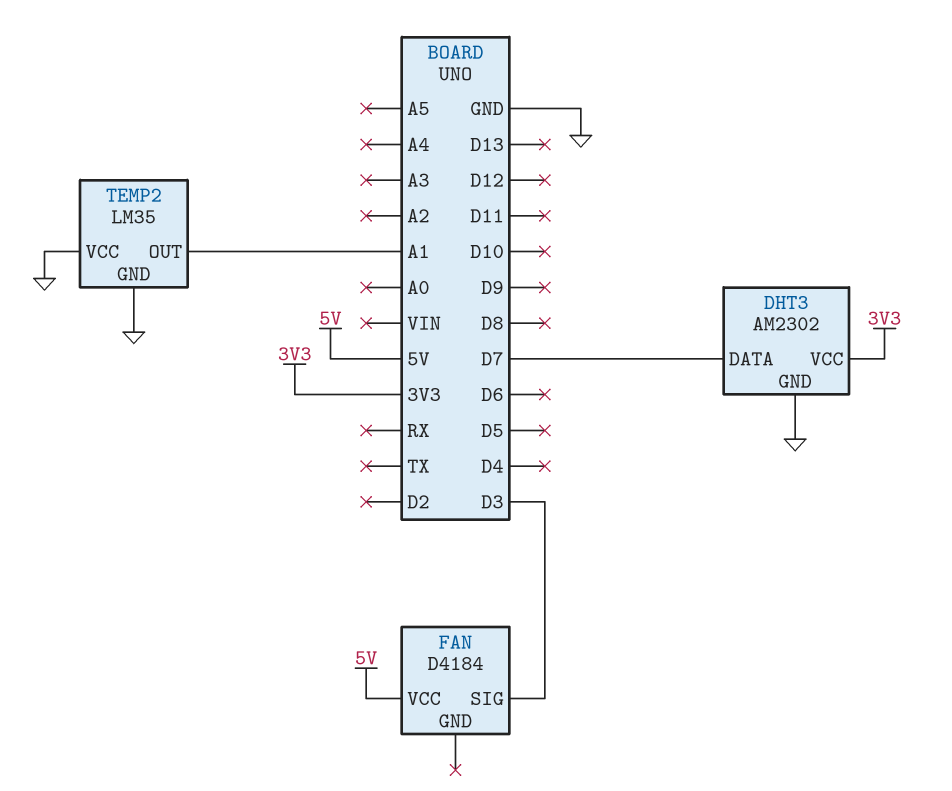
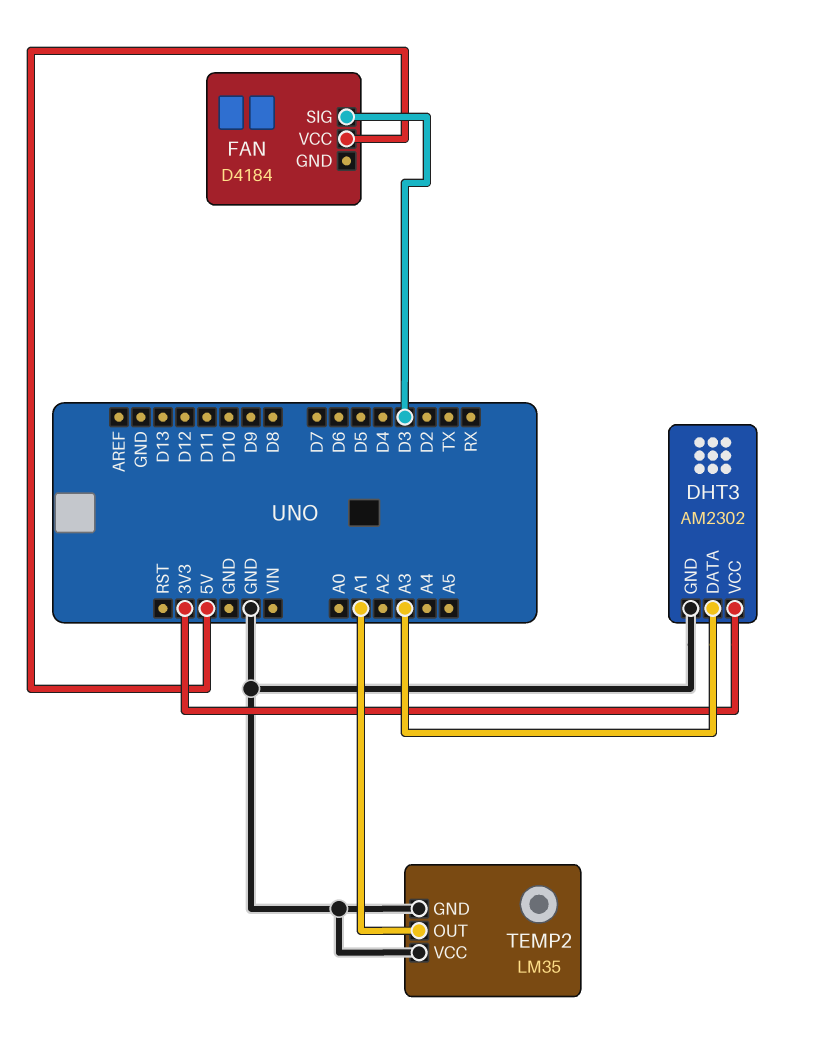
DHT3 pin DATA: D7 -> A3

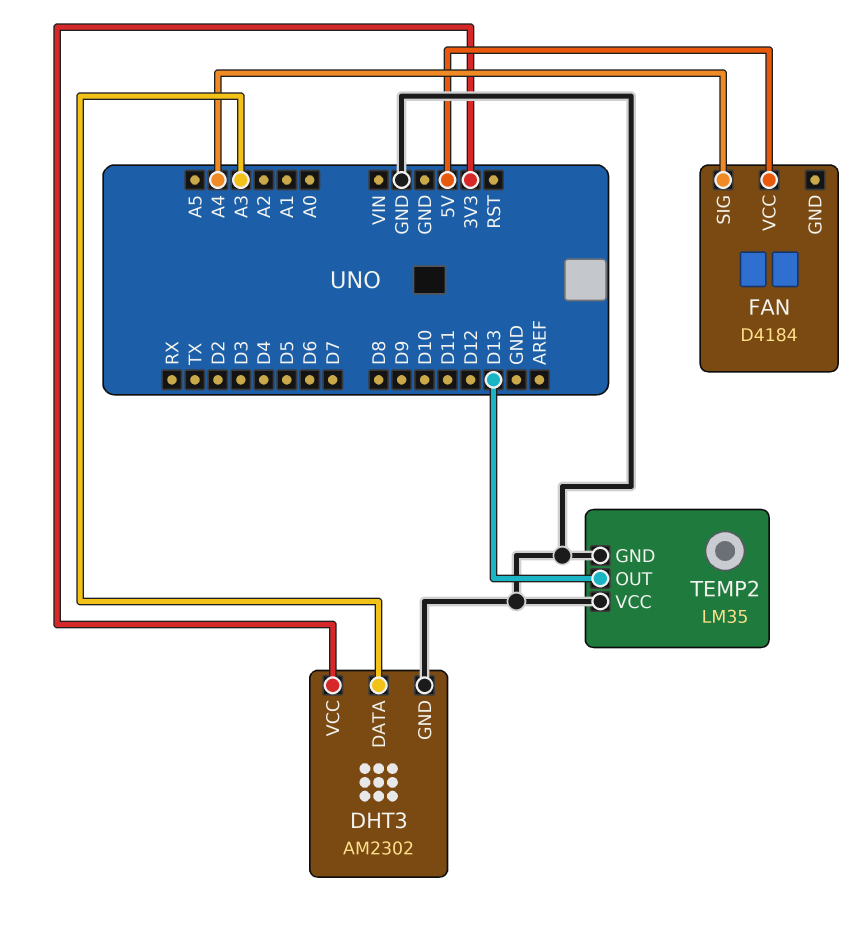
FAN pin SIG: D3 -> A4
TEMP2 pin OUT: A1 -> D13

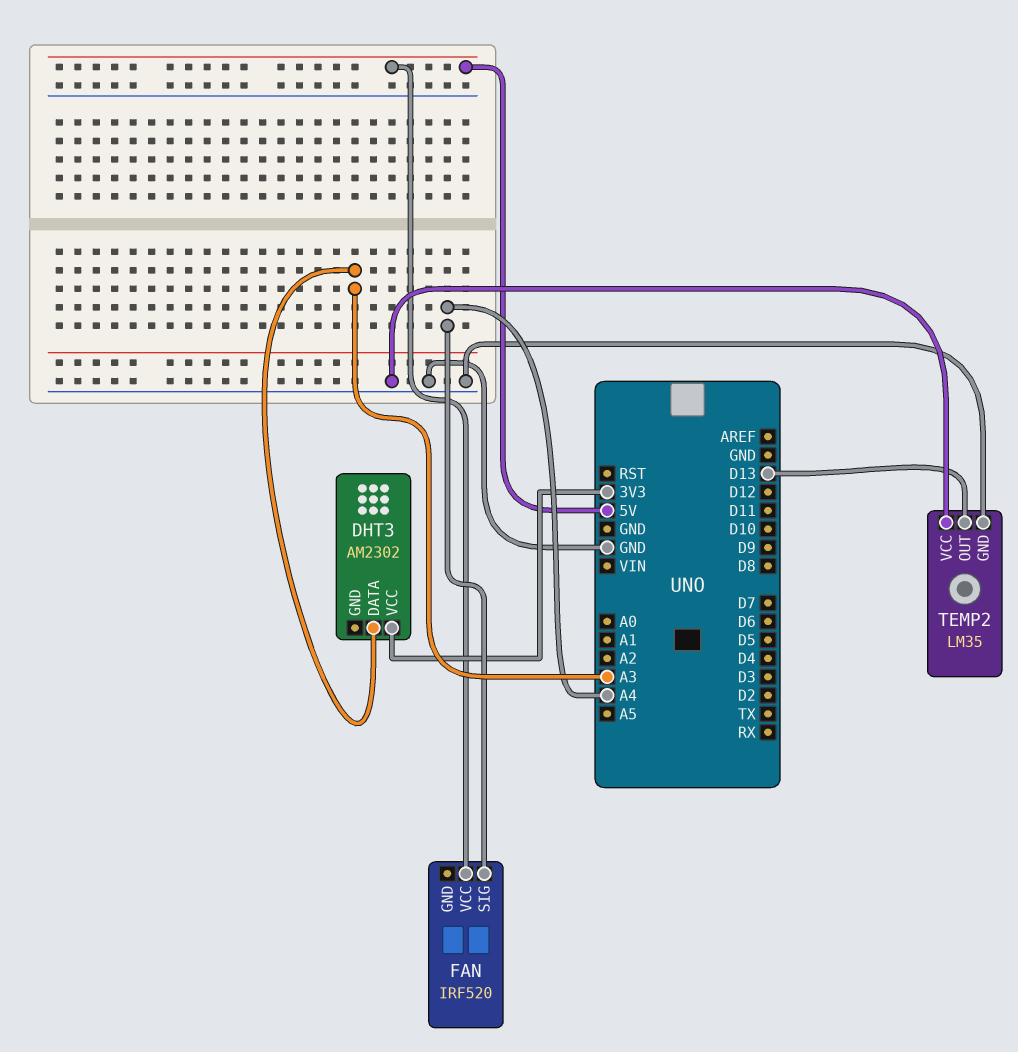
DHT3 pin GND: GND -> none
FAN: D4184 -> IRF520

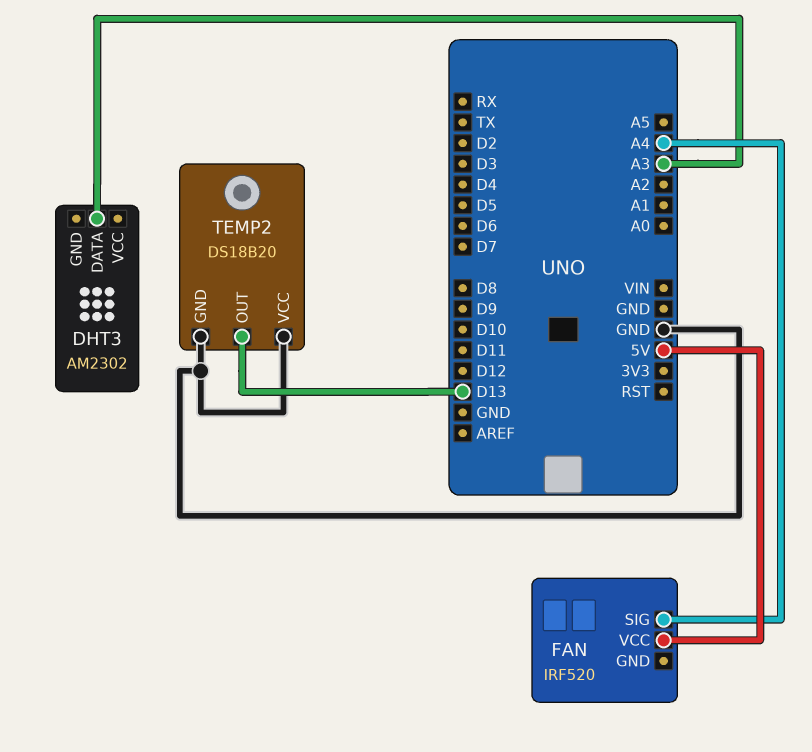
DHT3 pin VCC: 3V3 -> none
TEMP2: LM35 -> DS18B20

